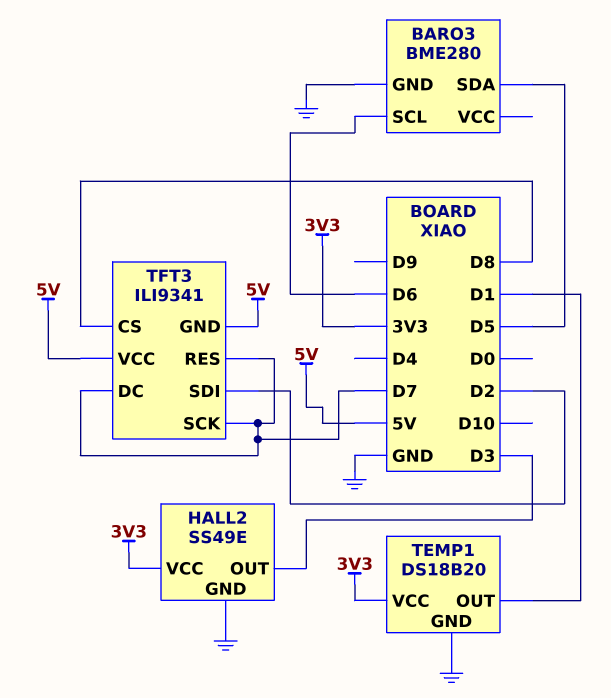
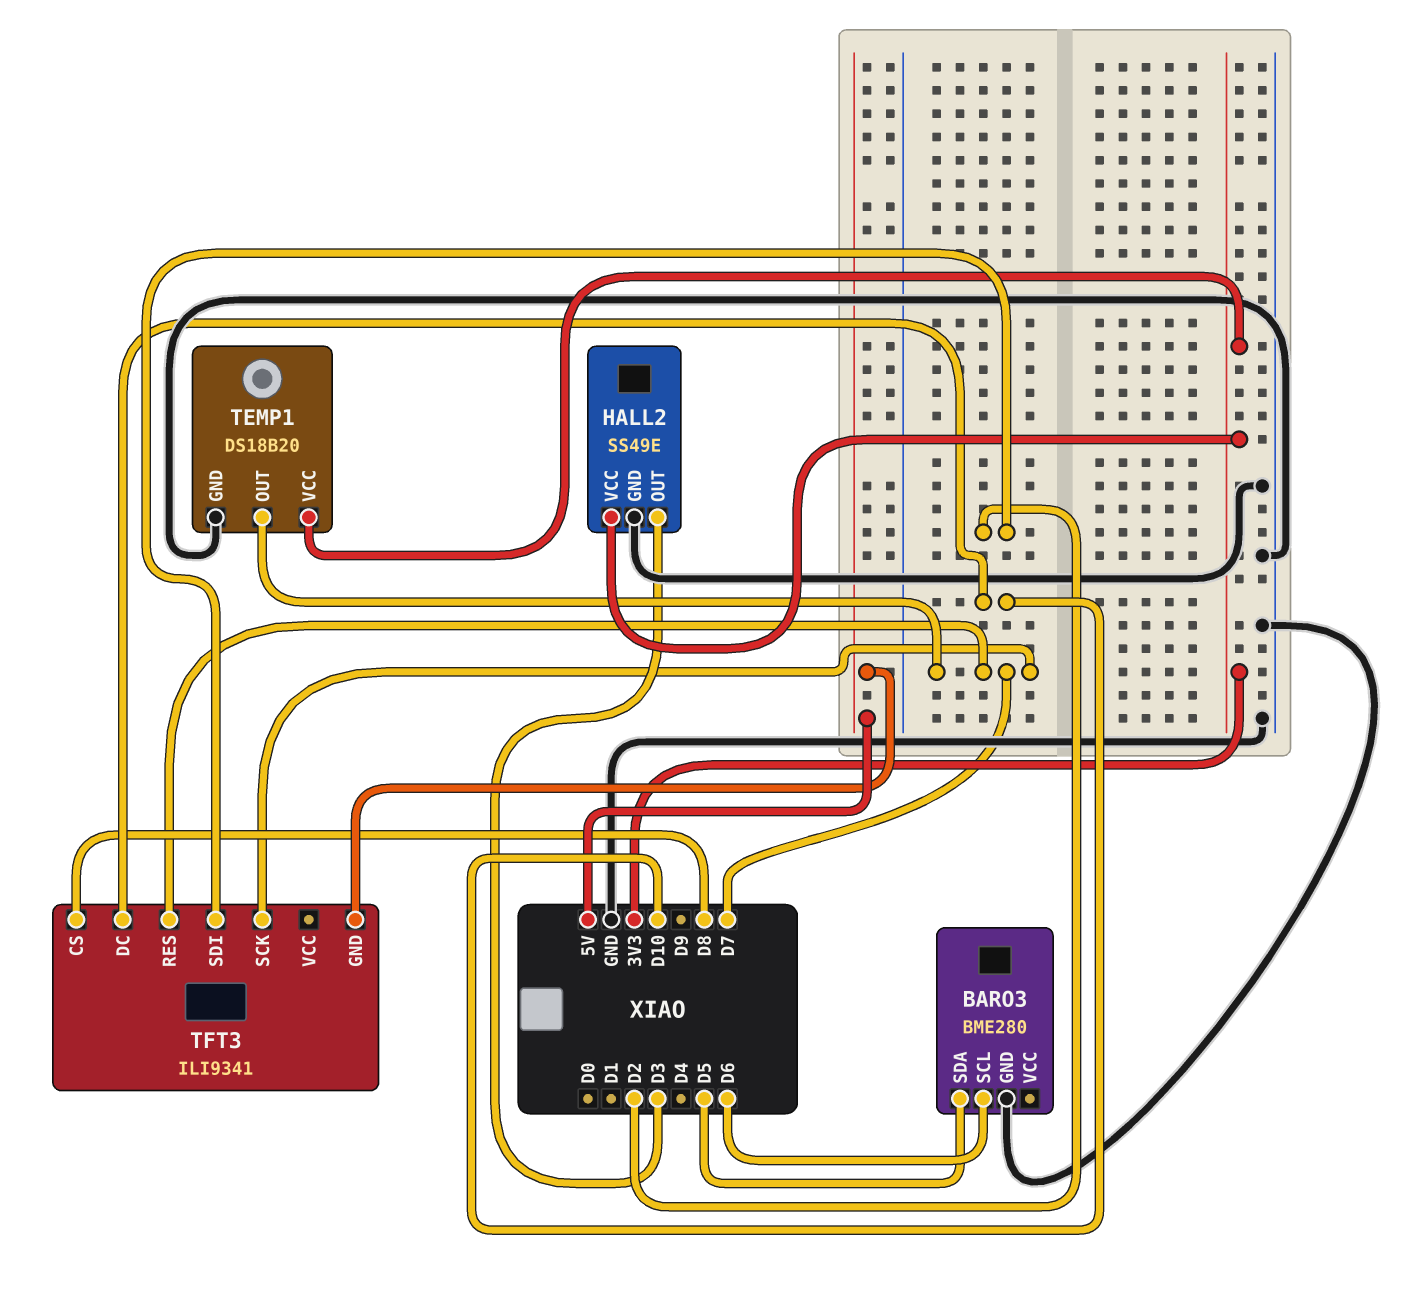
TEMP1 pin OUT: D1 -> D7
TFT3 pin DC: D7 -> D10
TFT3 pin VCC: 5V -> none

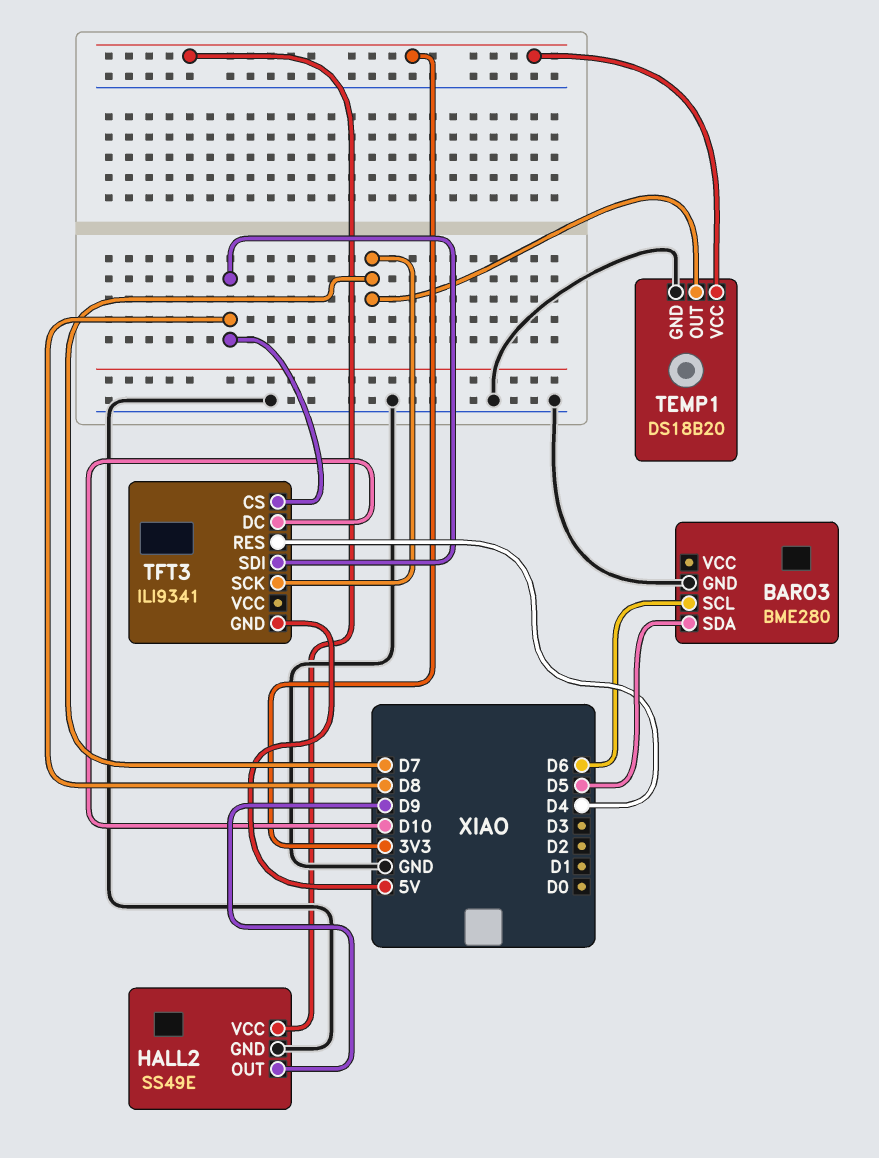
HALL2 pin OUT: D3 -> D9
TFT3 pin RES: D7 -> D4
TFT3 pin SDI: D2 -> D8

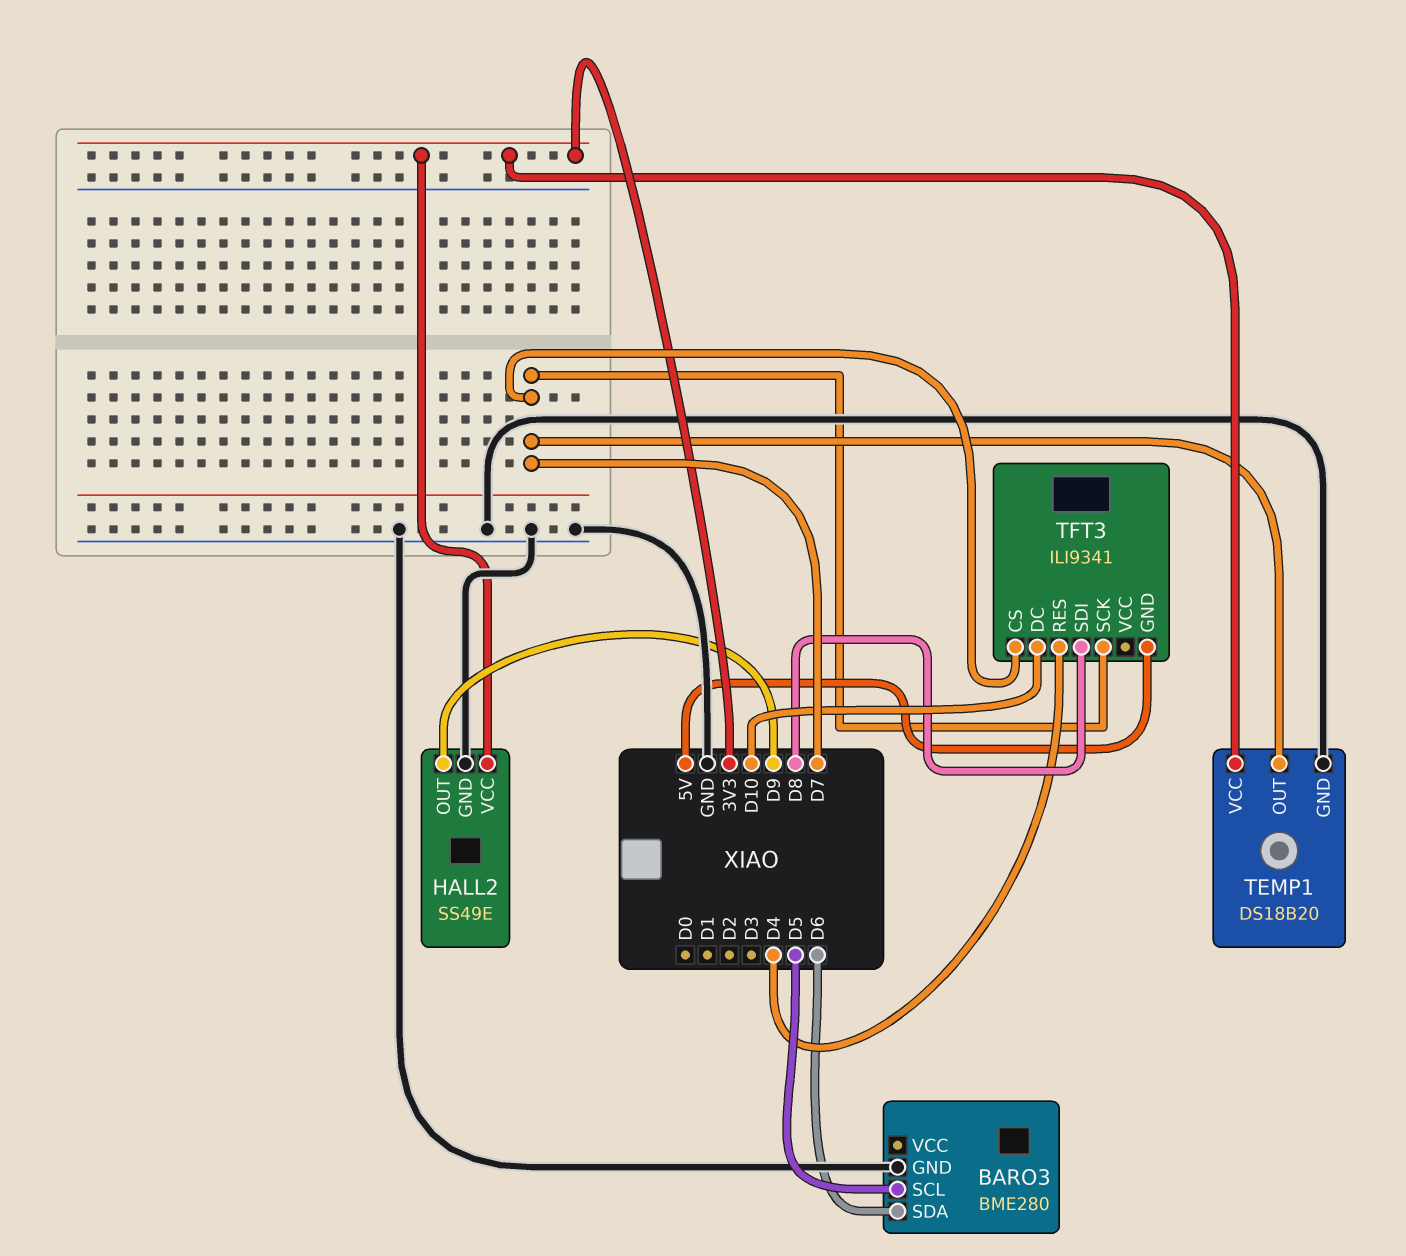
BARO3 pin SCL: D6 -> D5
BARO3 pin SDA: D5 -> D6
TFT3 pin CS: D8 -> D7

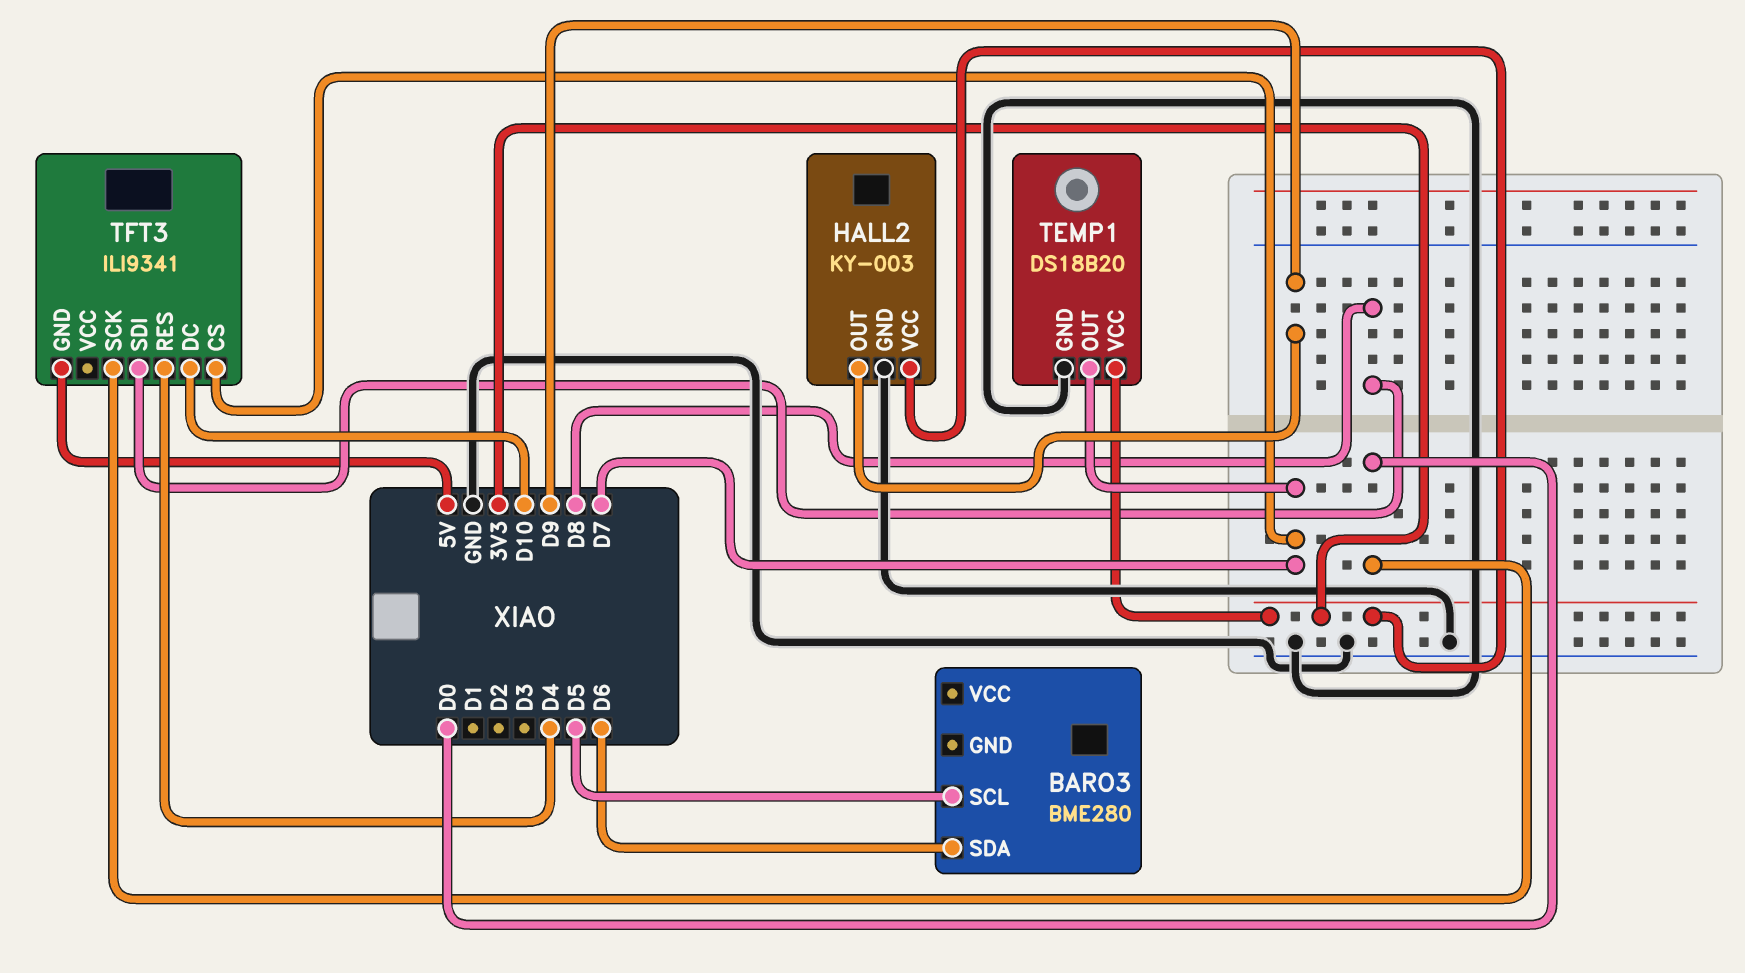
BARO3 pin GND: GND -> none
HALL2: SS49E -> KY-003
TFT3 pin SCK: D7 -> D0

